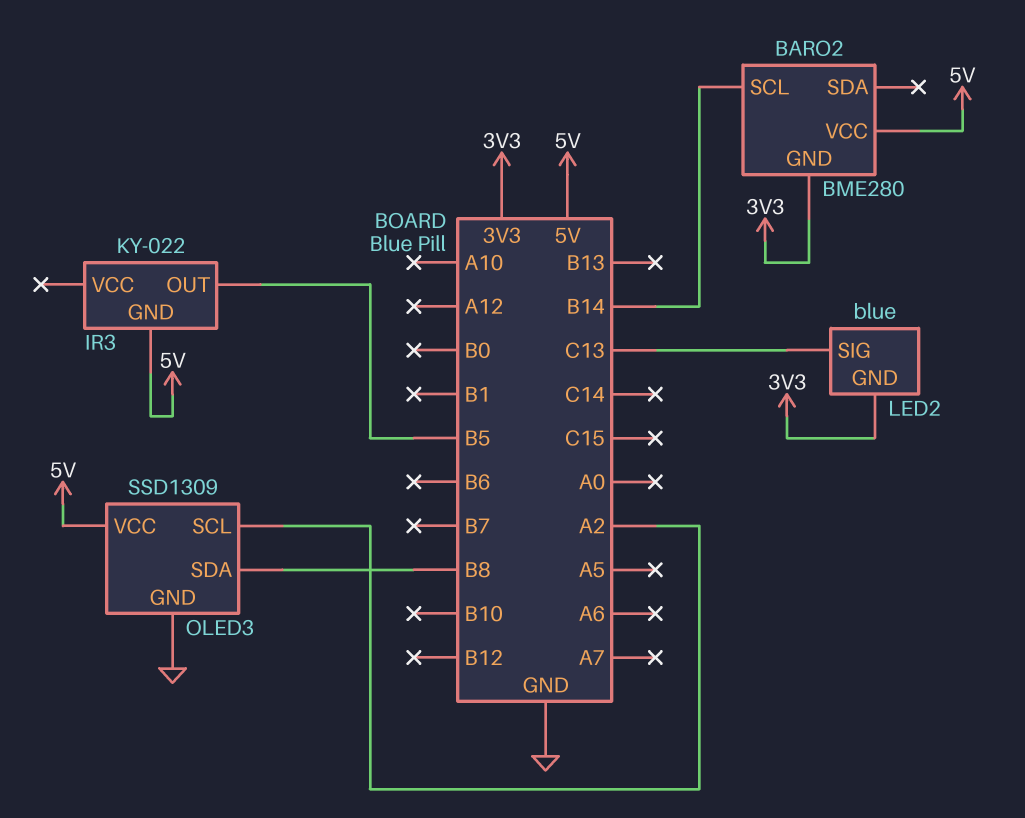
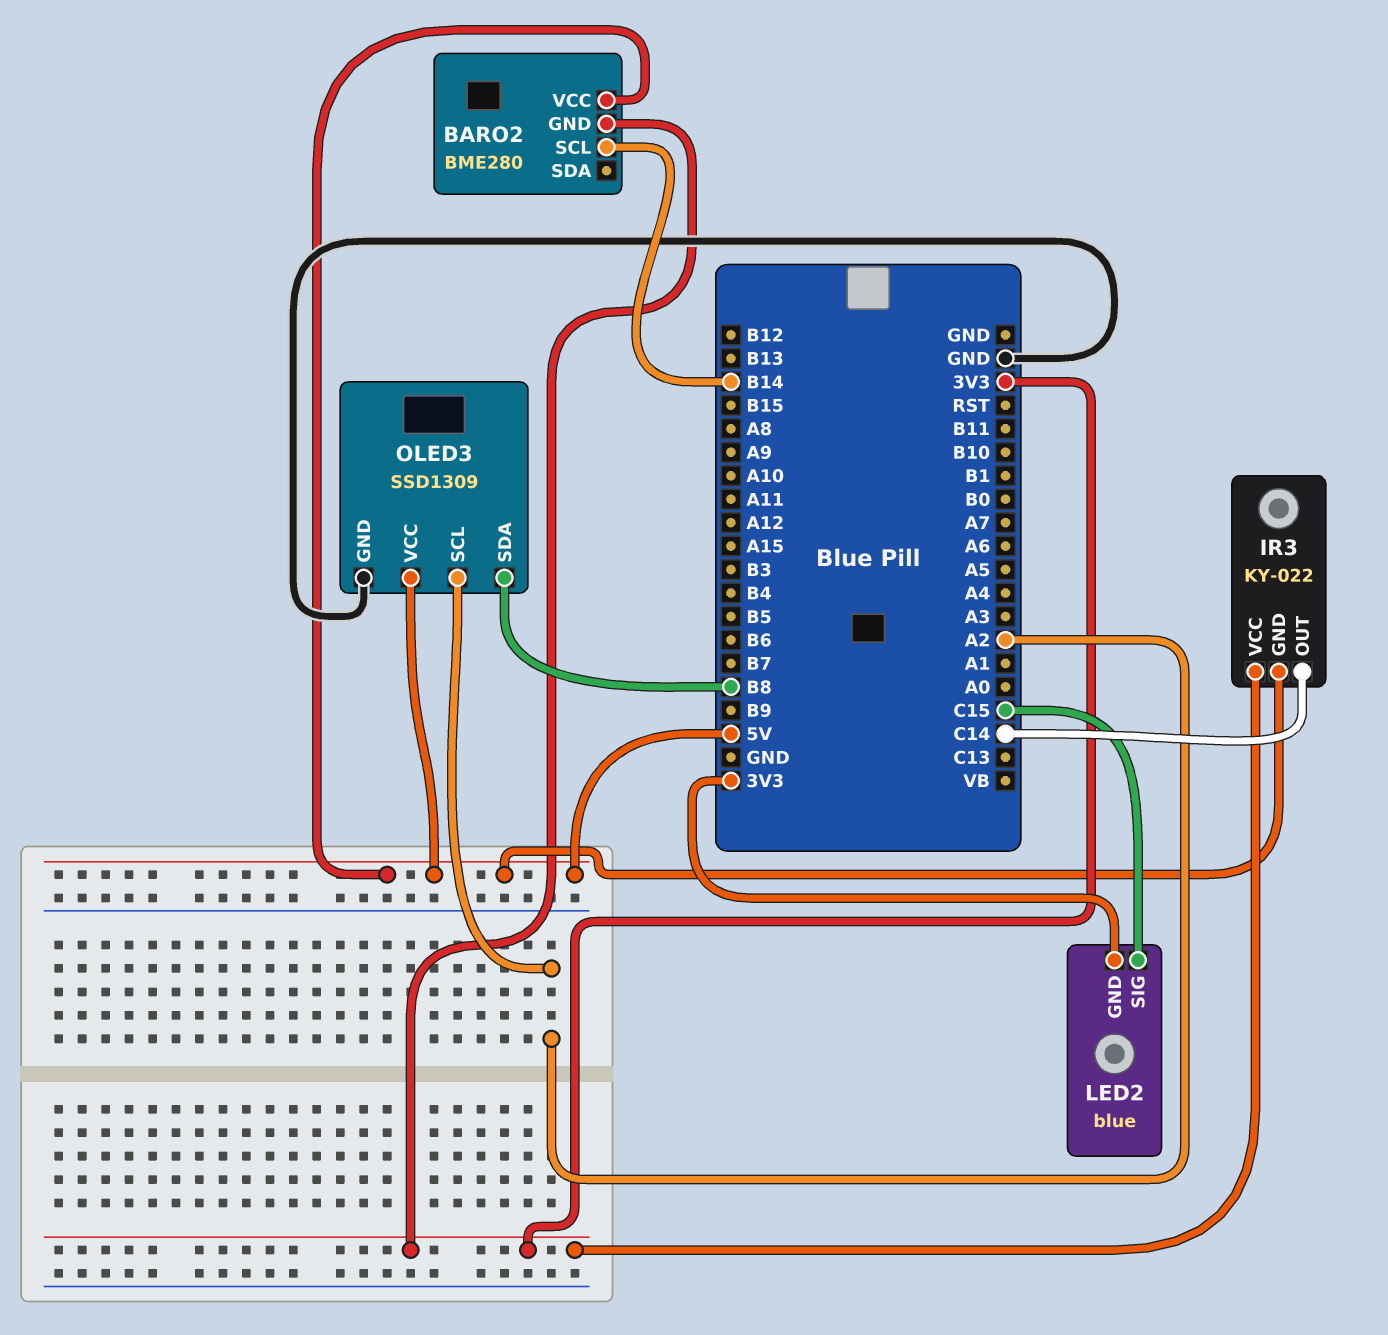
IR3 pin OUT: B5 -> C14
IR3 pin VCC: none -> 3V3
LED2 pin SIG: C13 -> C15

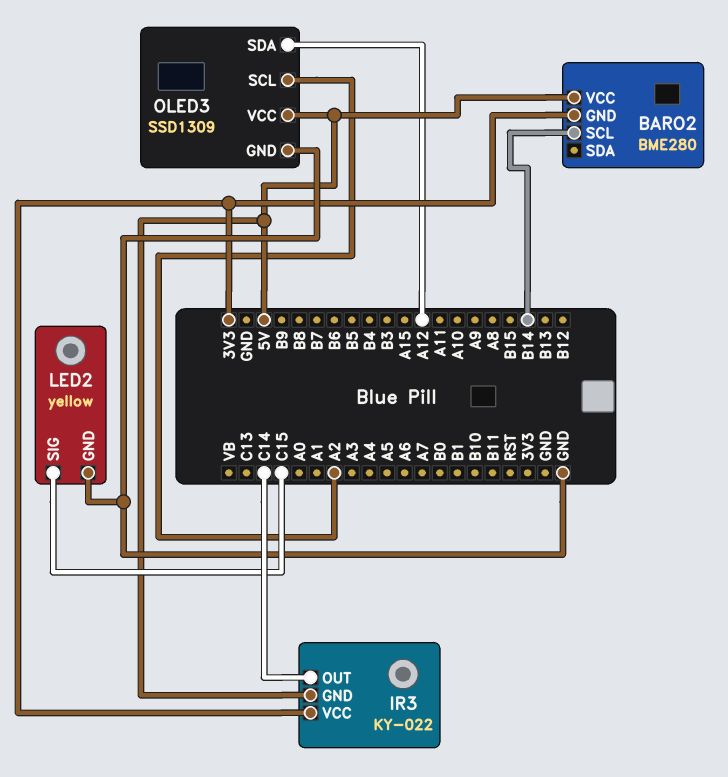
LED2: blue -> yellow
LED2 pin GND: 3V3 -> GND
OLED3 pin SDA: B8 -> A12

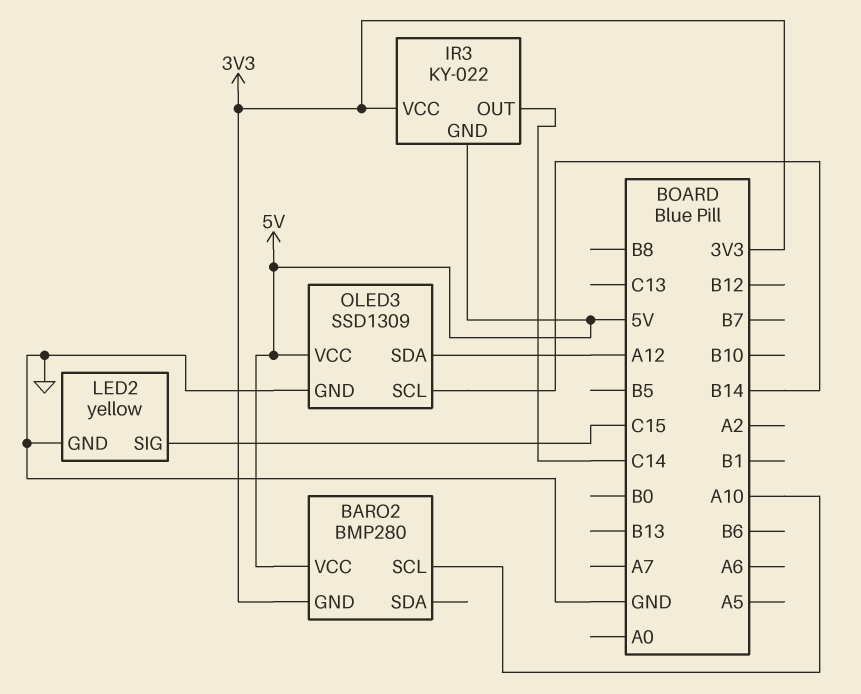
BARO2: BME280 -> BMP280
BARO2 pin SCL: B14 -> A10
OLED3 pin SCL: A2 -> B14

